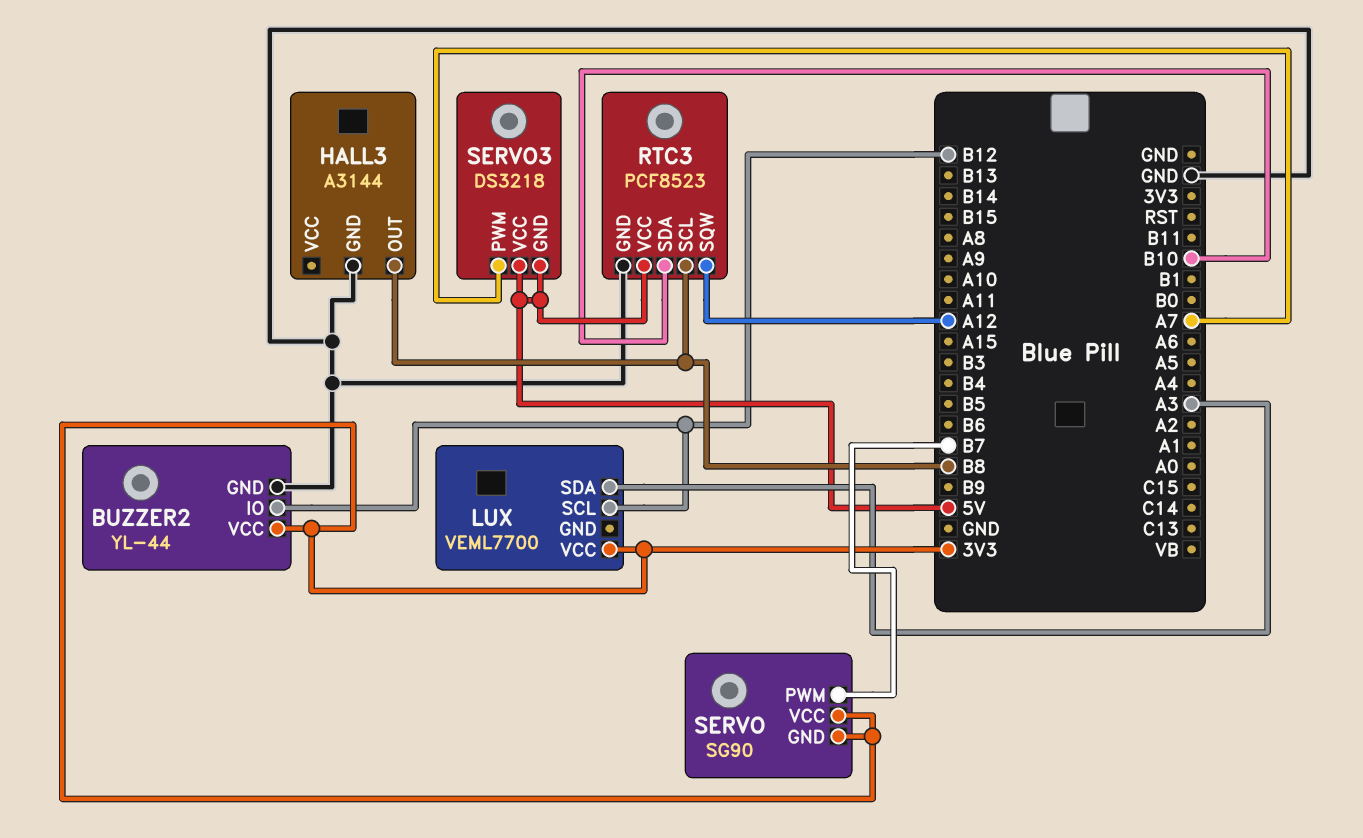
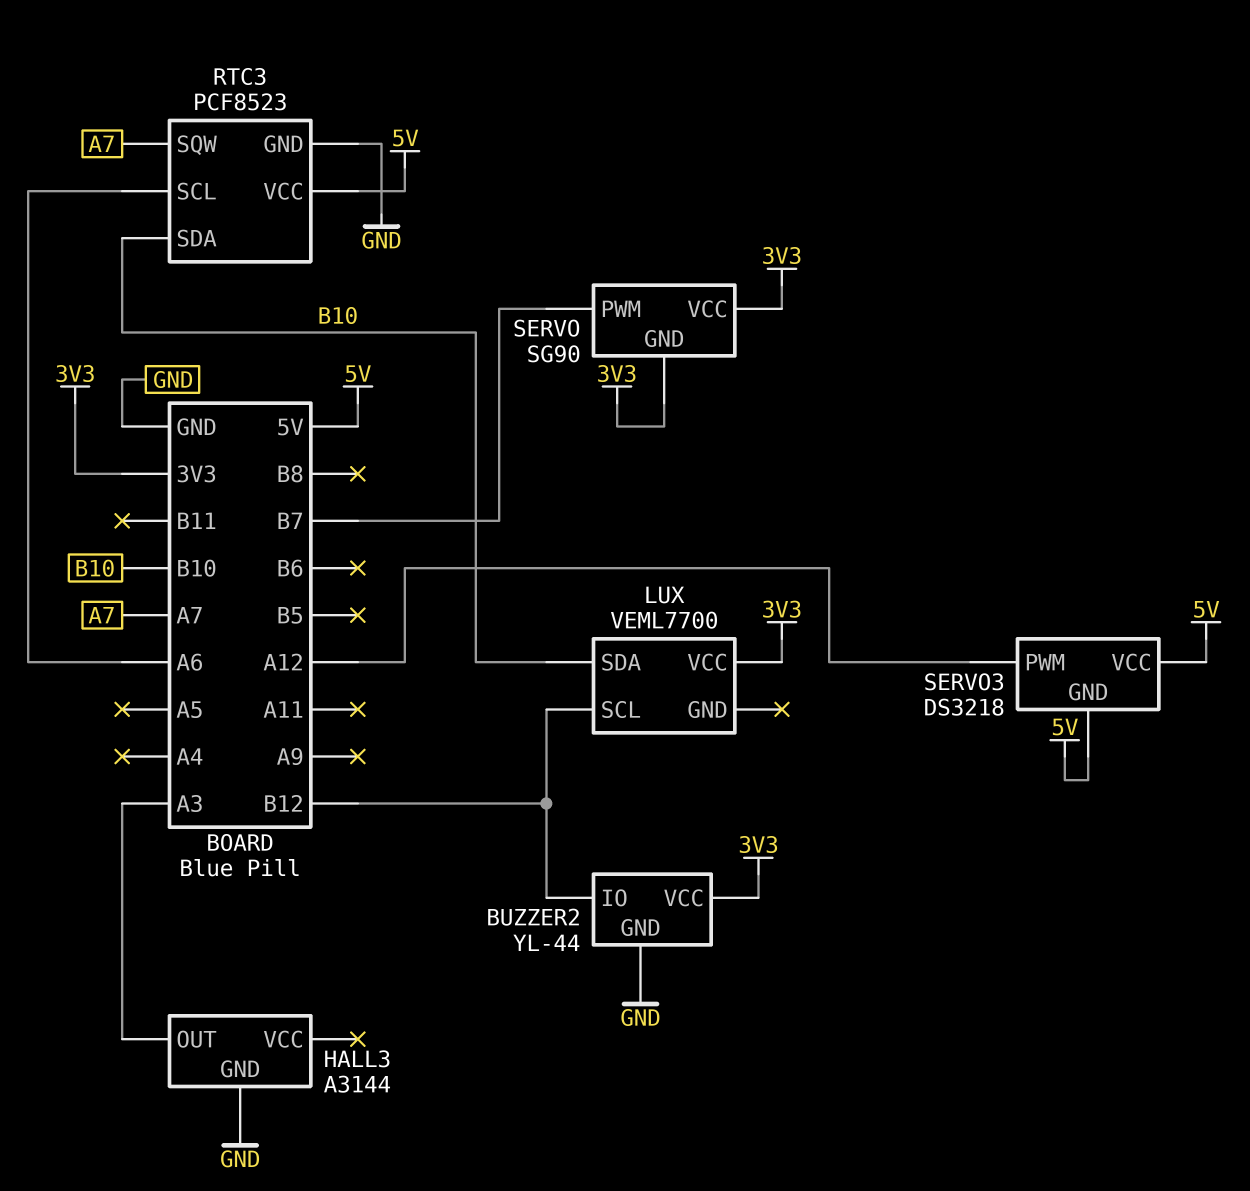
HALL3 pin OUT: B8 -> A3
LUX pin SDA: A3 -> B10
RTC3 pin SCL: B8 -> A6
RTC3 pin SQW: A12 -> A7
SERVO3 pin PWM: A7 -> A12

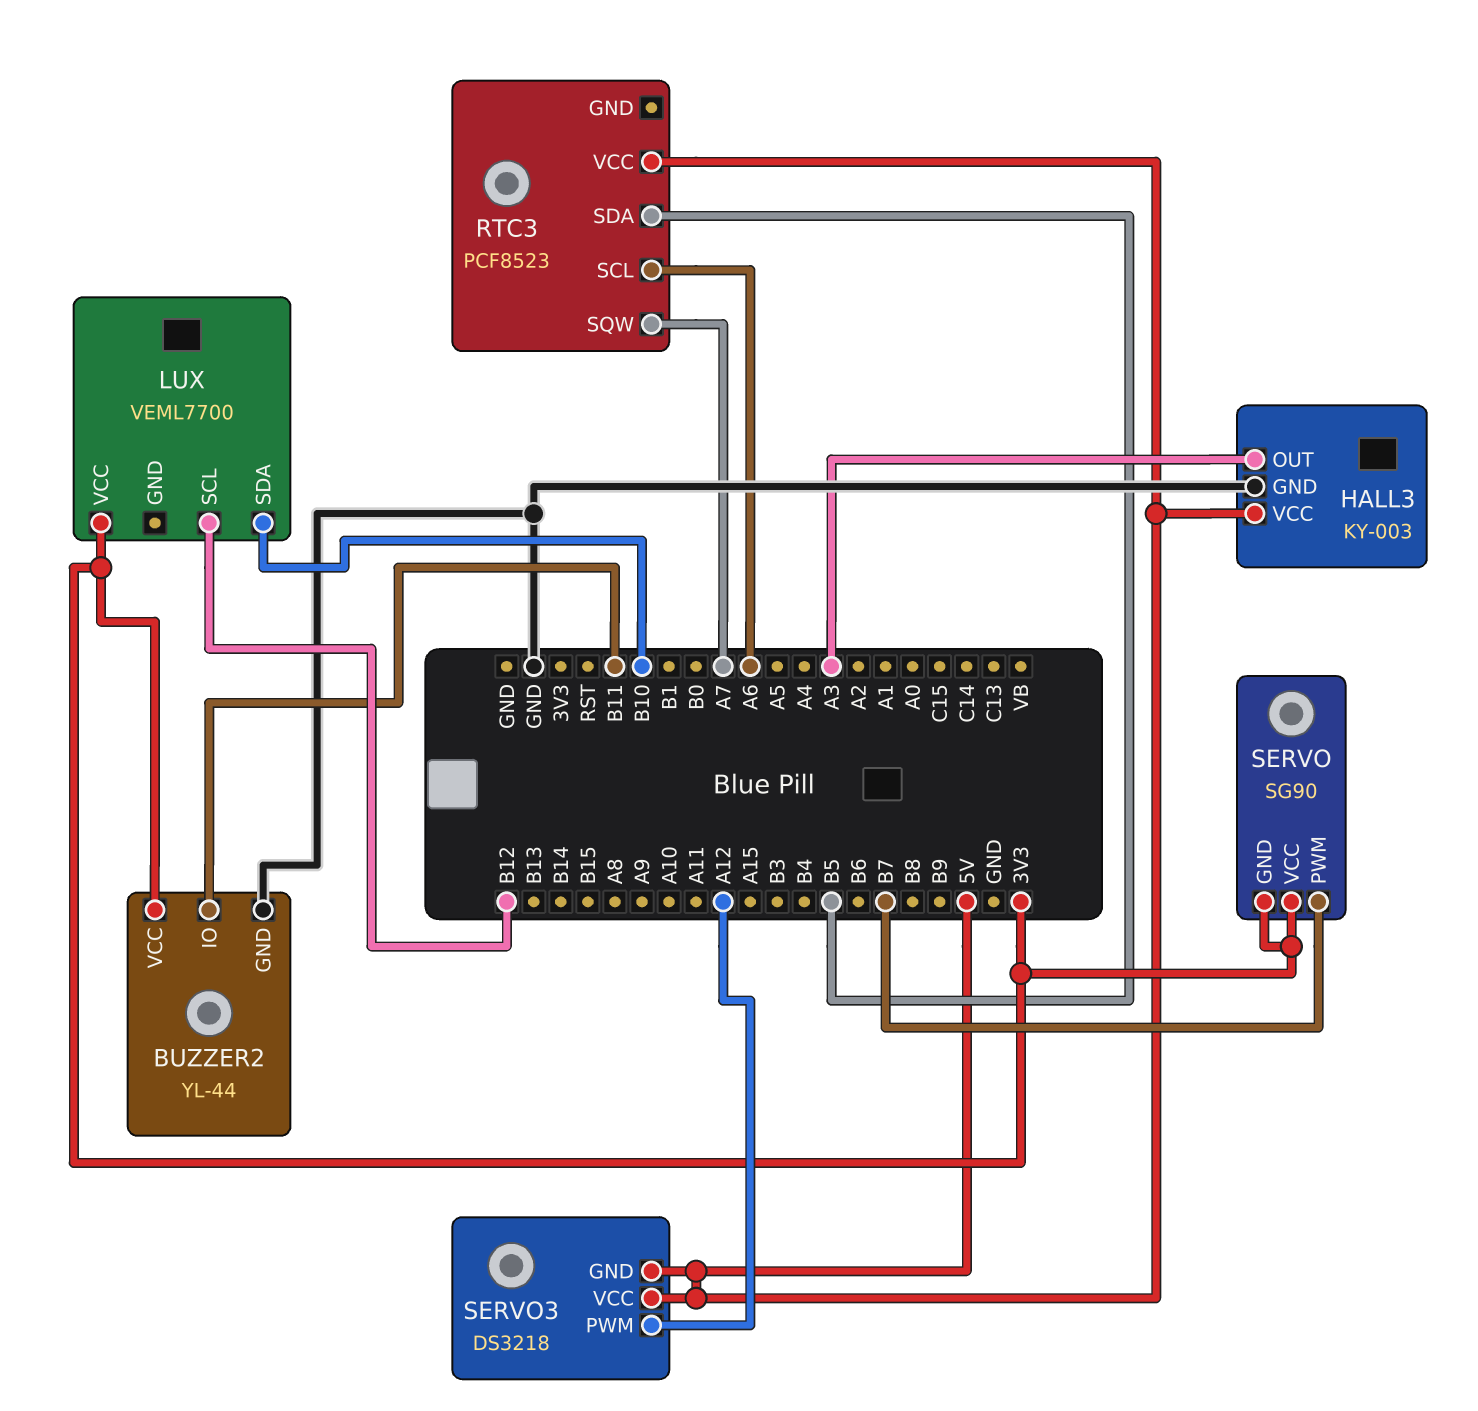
BUZZER2 pin IO: B12 -> B11
HALL3: A3144 -> KY-003
HALL3 pin VCC: none -> 5V
RTC3 pin GND: GND -> none
RTC3 pin SDA: B10 -> B5

